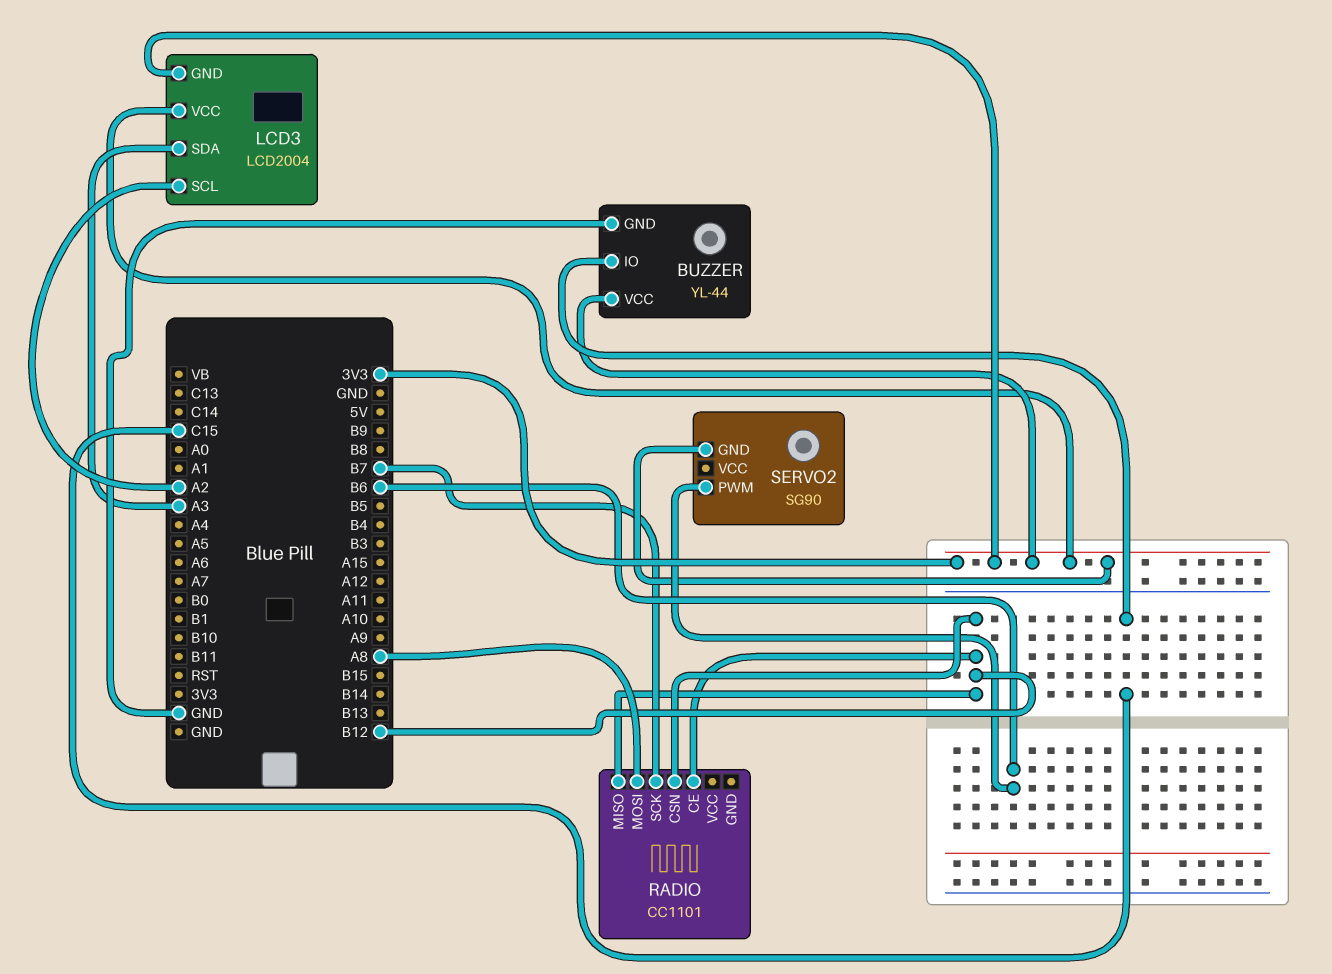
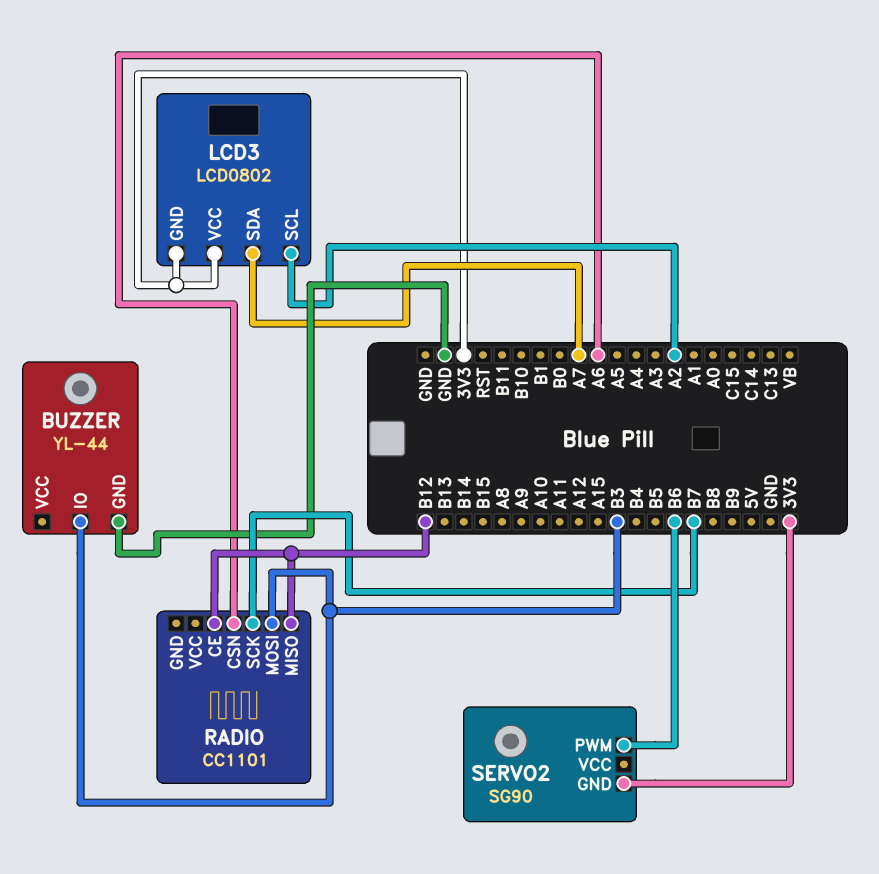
BUZZER pin IO: C15 -> B3
BUZZER pin VCC: 3V3 -> none
LCD3: LCD2004 -> LCD0802
LCD3 pin SDA: A3 -> A7
RADIO pin CSN: B12 -> A6
RADIO pin MOSI: A8 -> B3

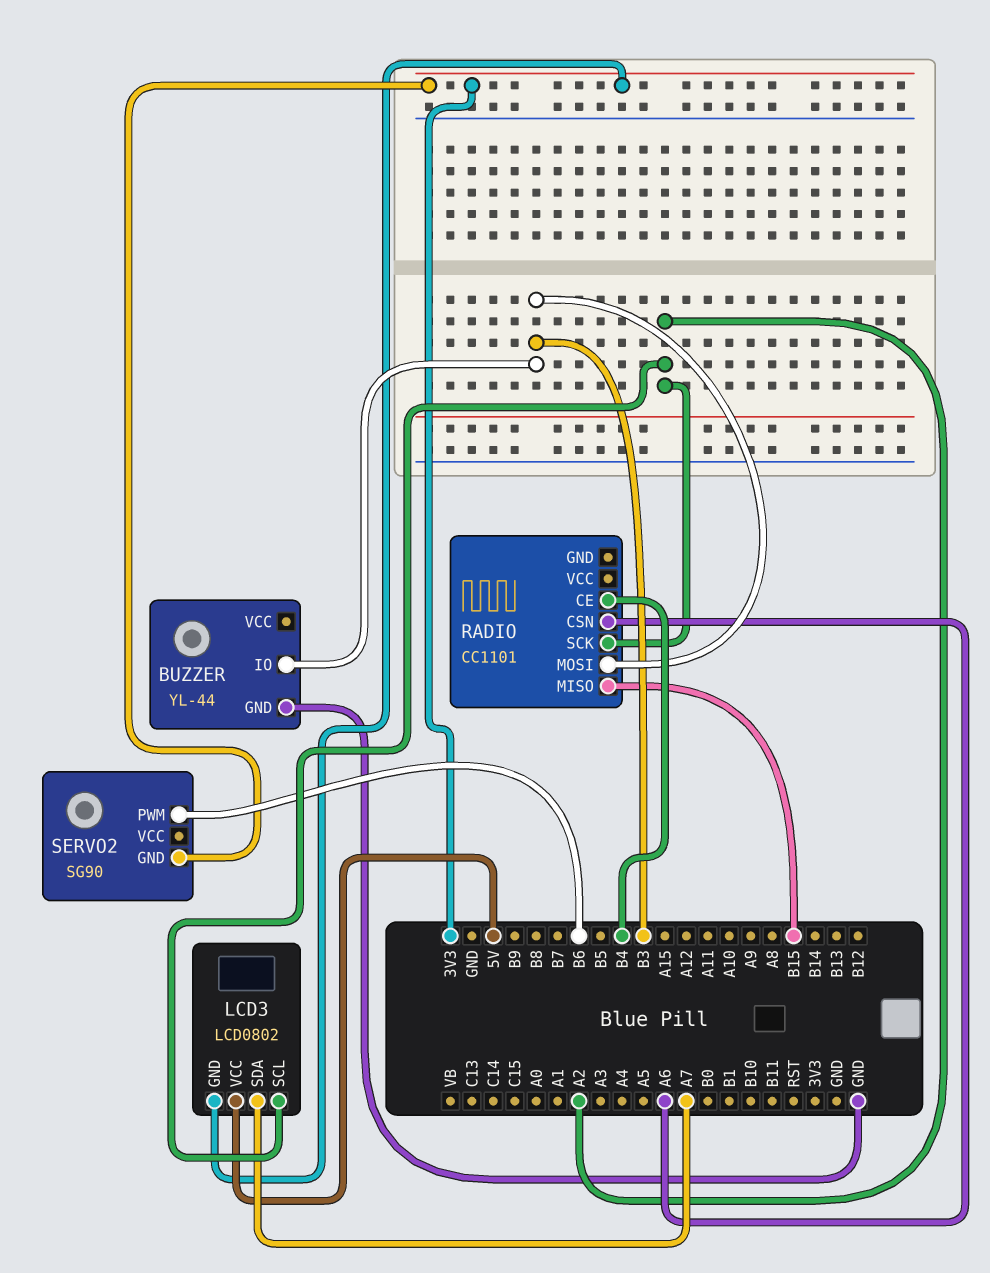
LCD3 pin VCC: 3V3 -> 5V
RADIO pin CE: B12 -> B4
RADIO pin MISO: B12 -> B15
RADIO pin SCK: B7 -> A2

